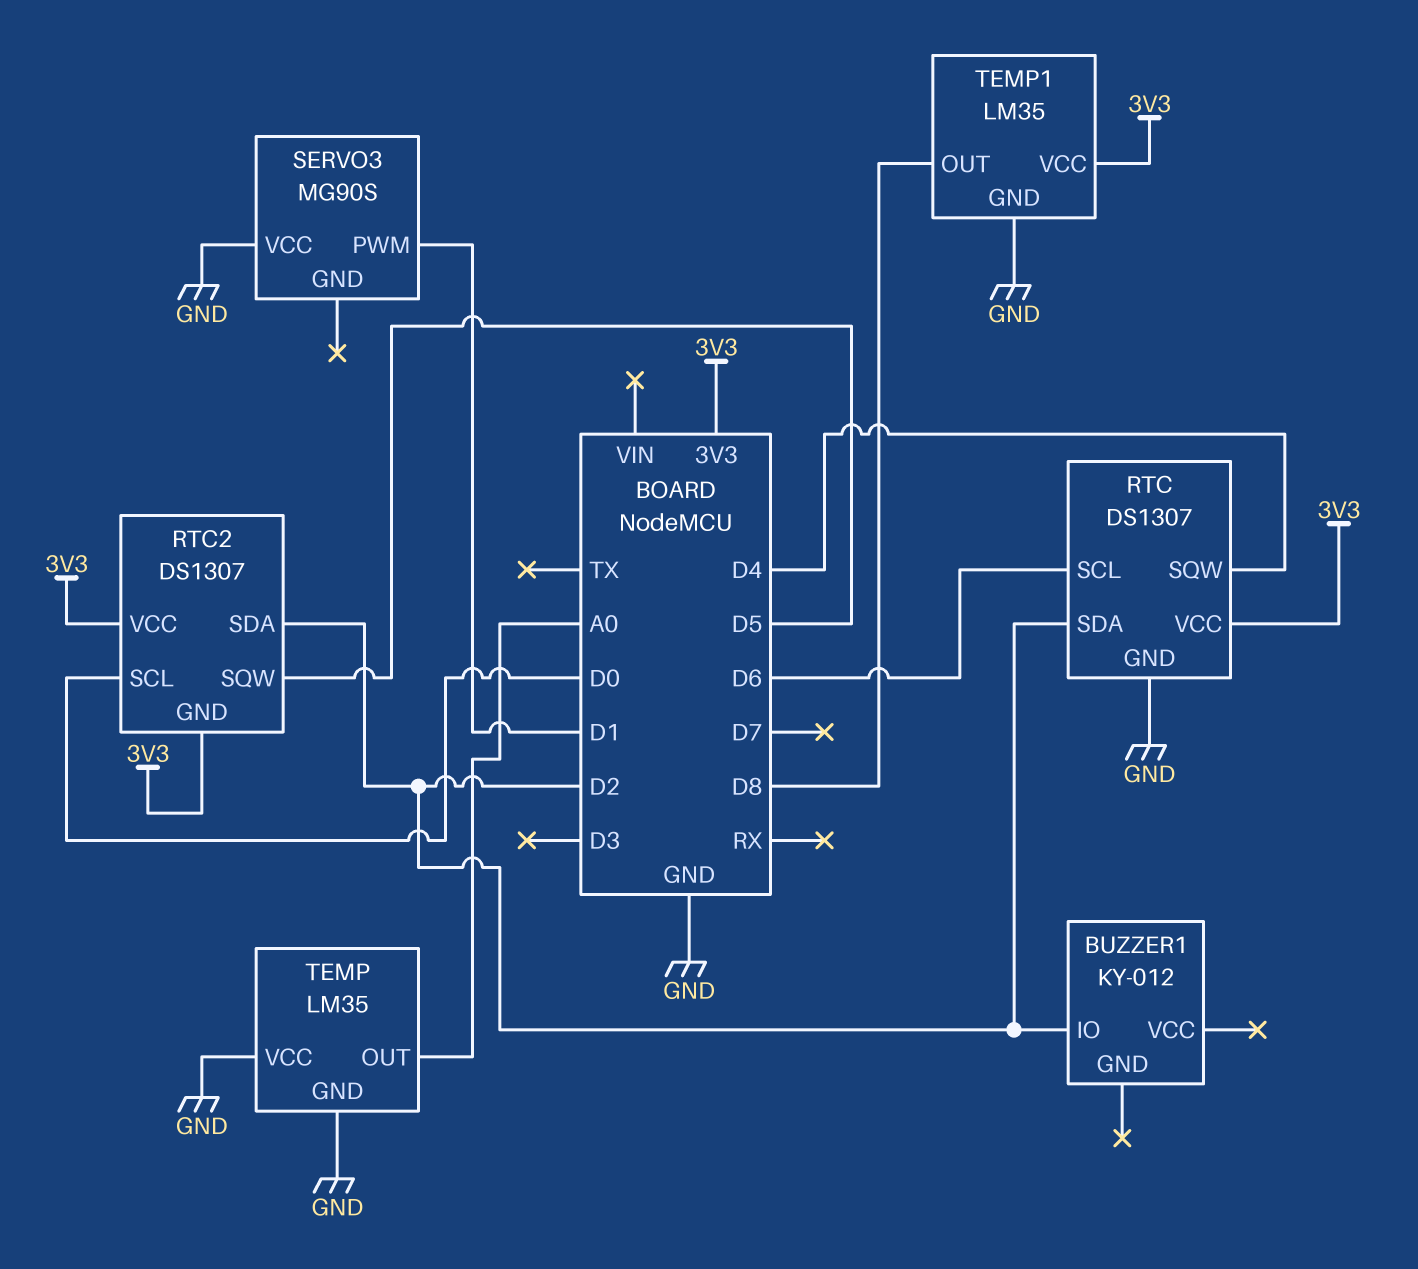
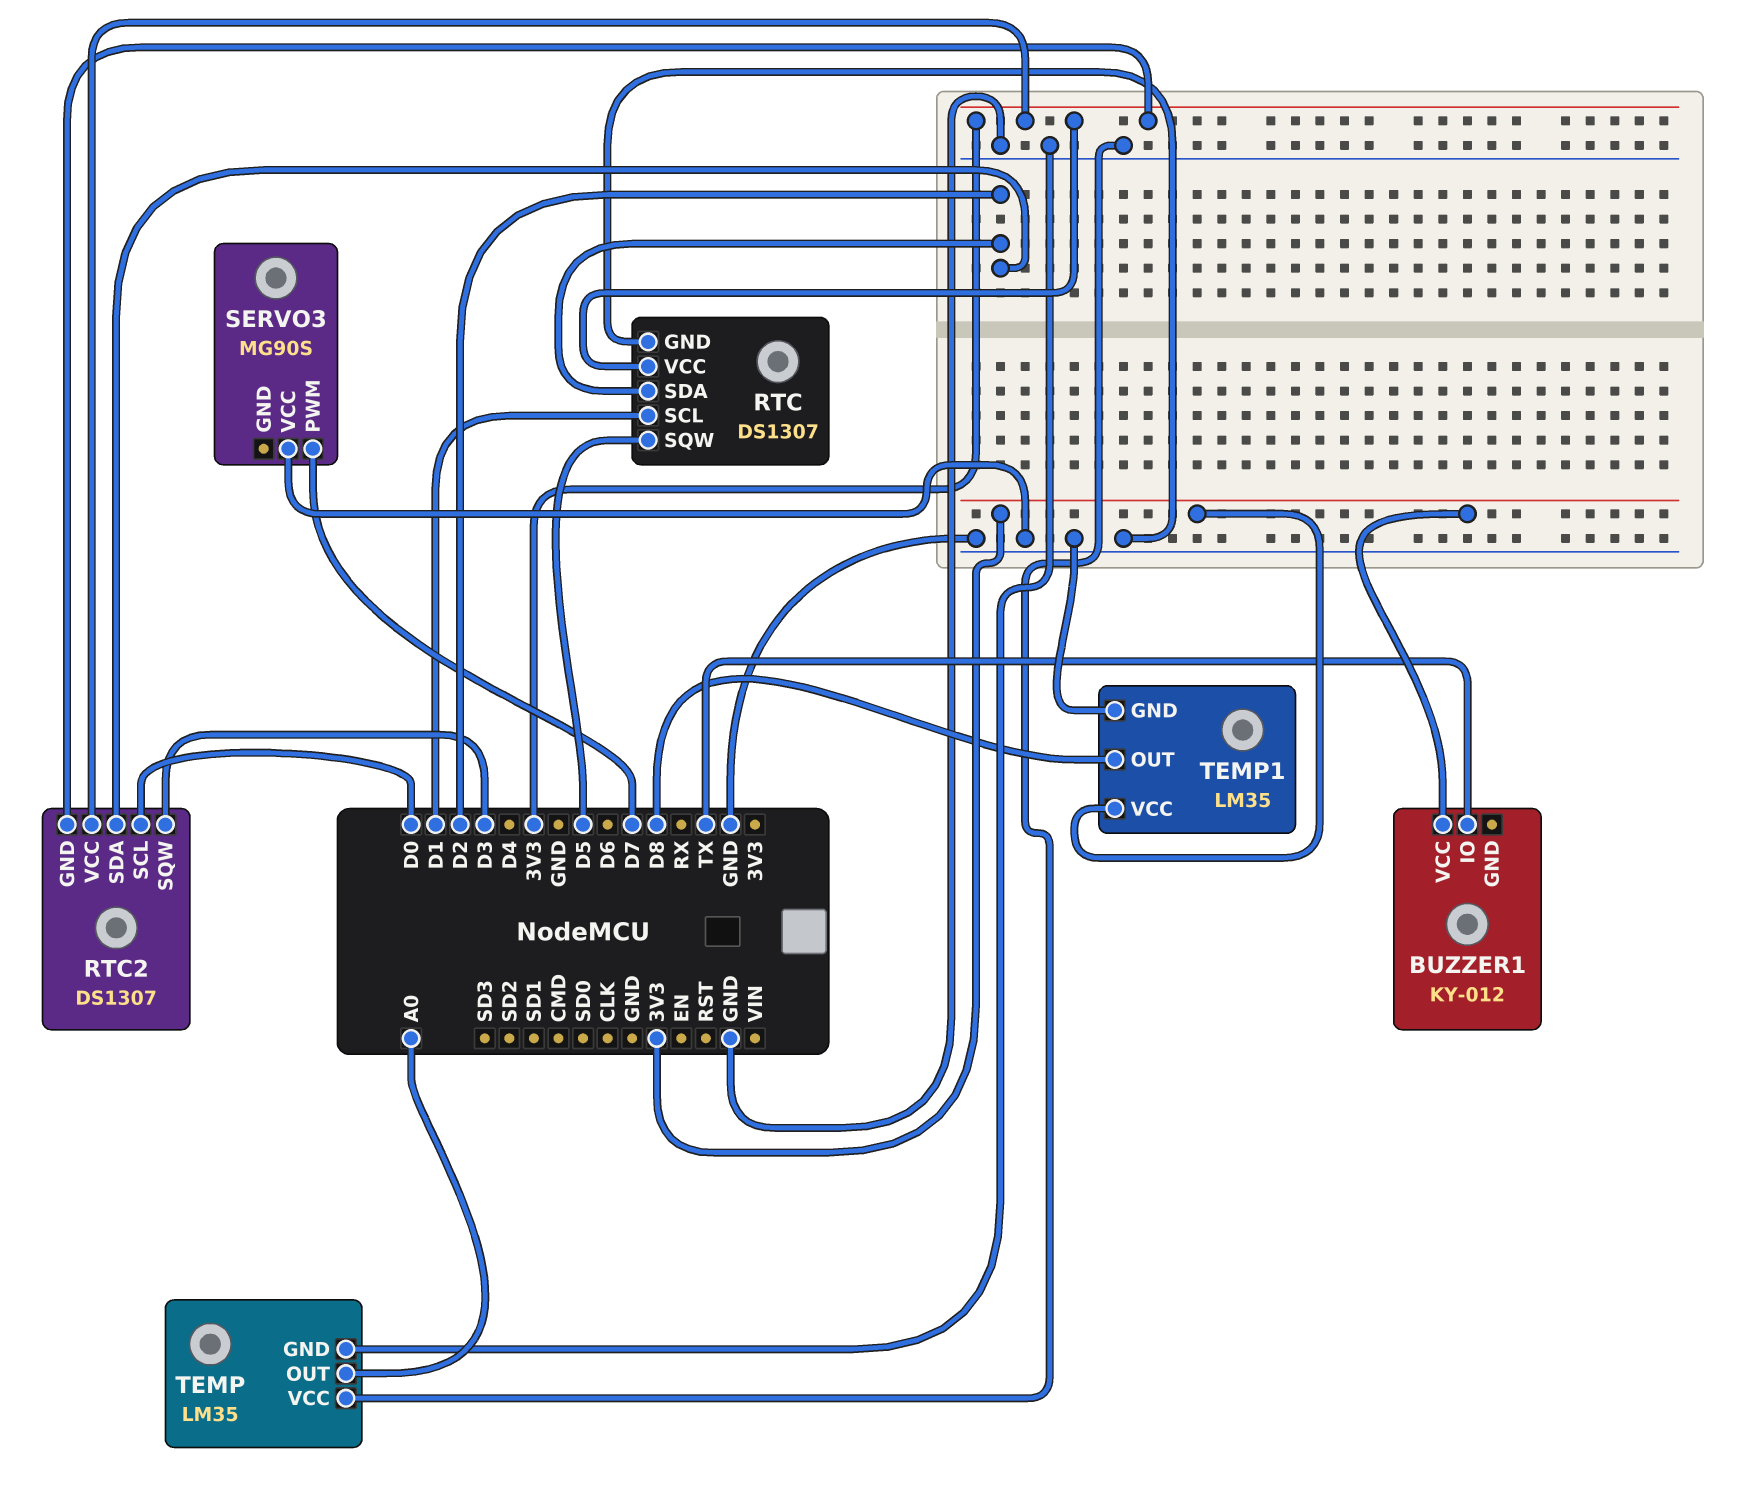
BUZZER1 pin IO: D2 -> TX
BUZZER1 pin VCC: none -> 3V3
RTC pin SCL: D6 -> D1
RTC pin SQW: D4 -> D5
RTC2 pin SQW: D5 -> D3
SERVO3 pin PWM: D1 -> D7

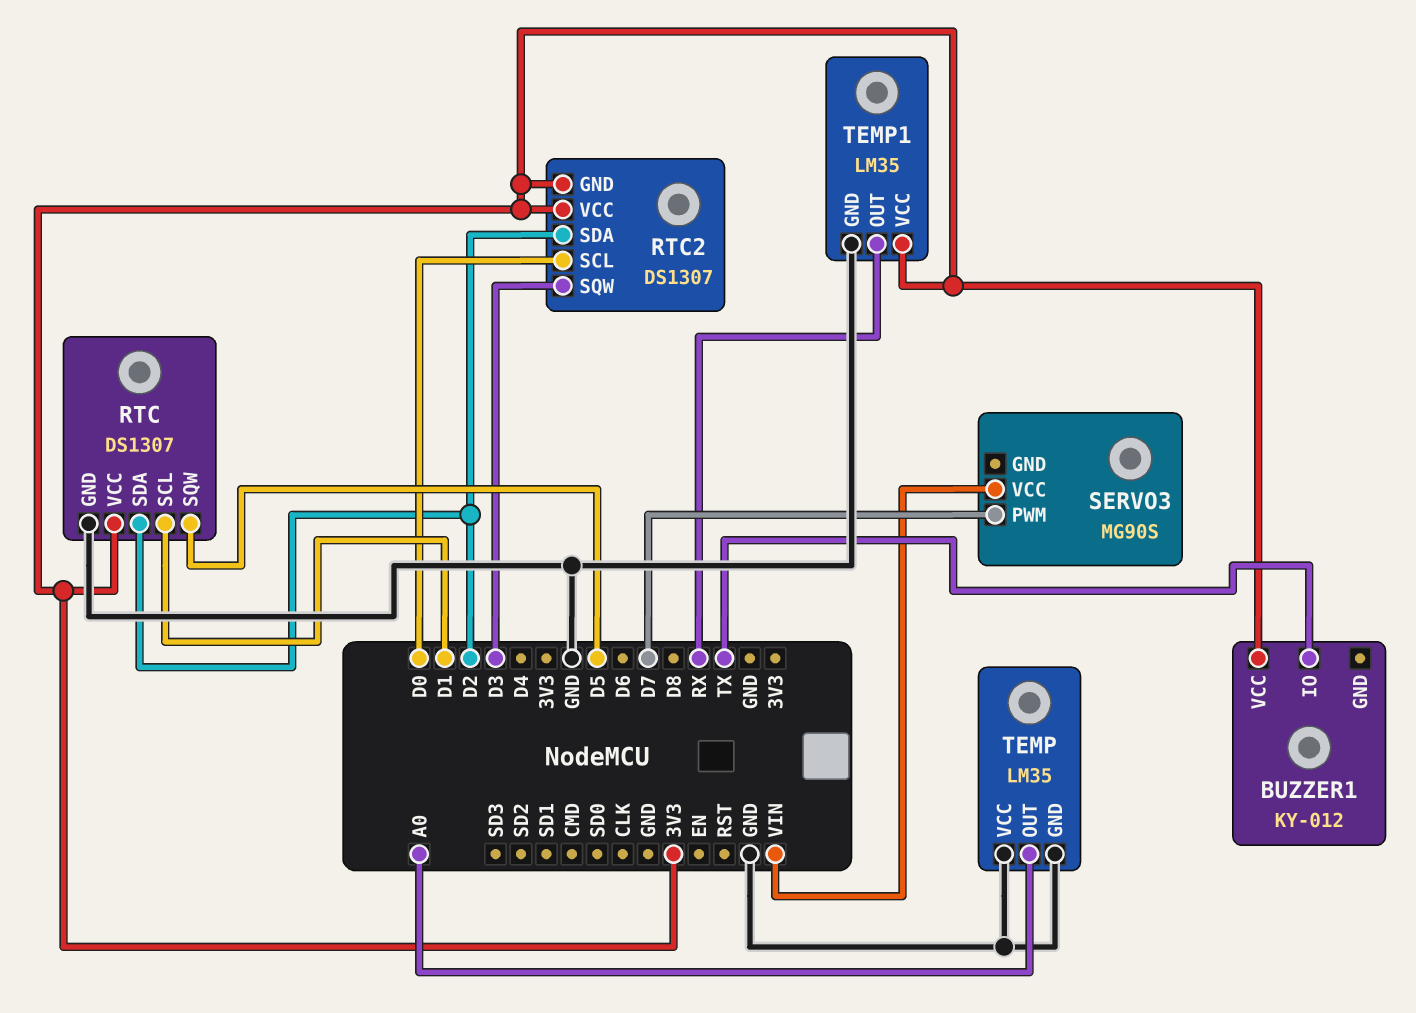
SERVO3 pin VCC: GND -> VIN
TEMP1 pin OUT: D8 -> RX

